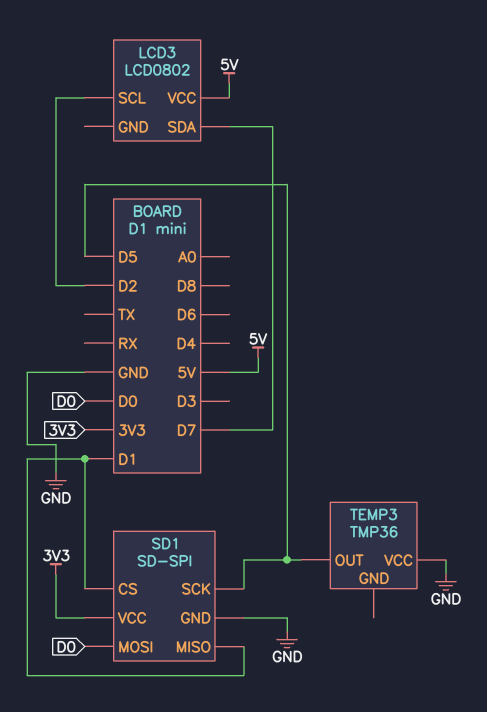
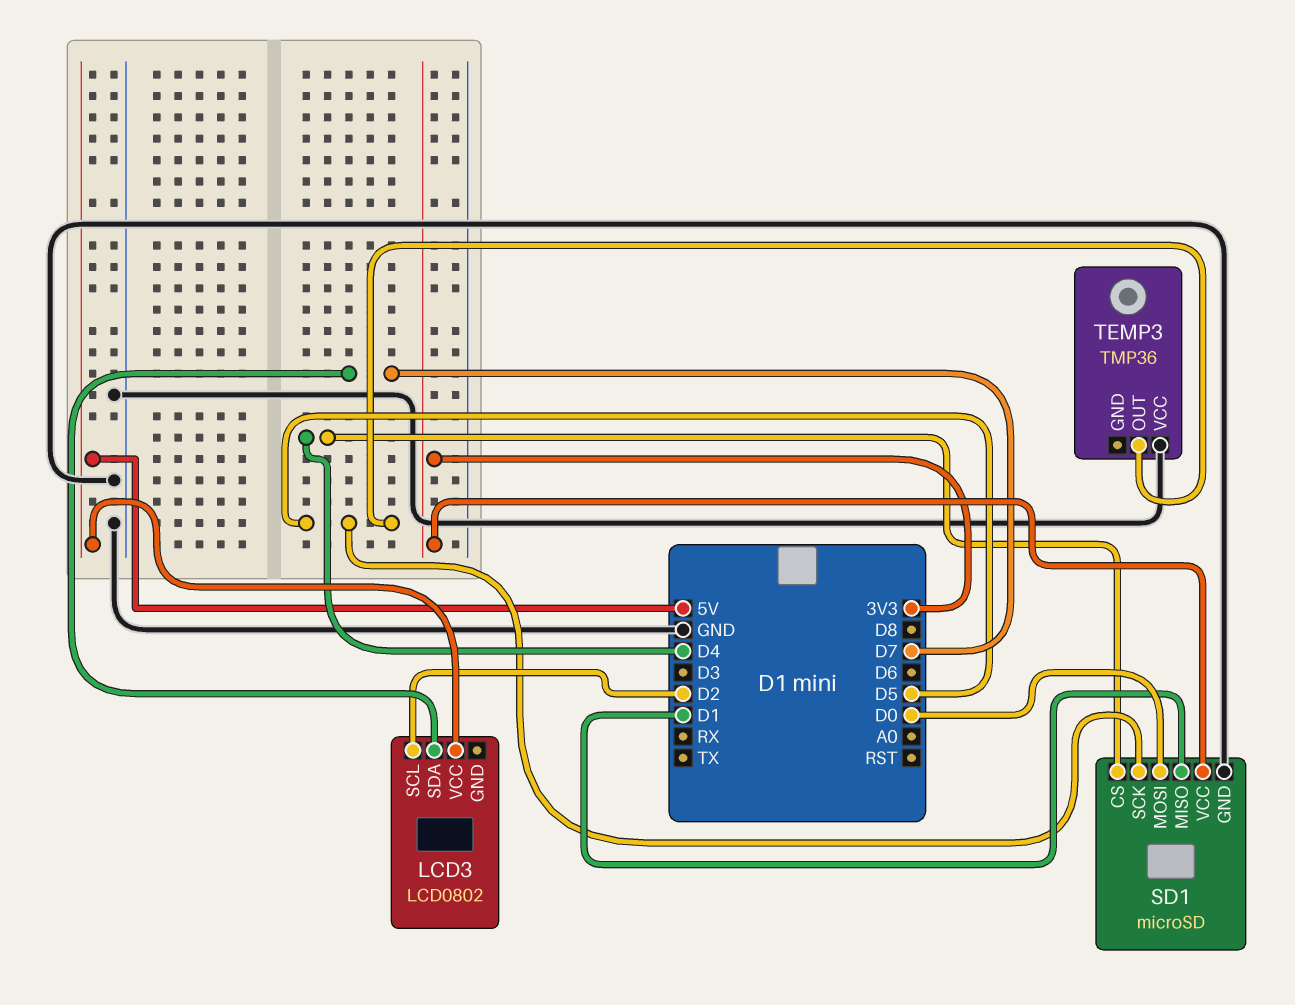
SD1: SD-SPI -> microSD
SD1 pin CS: D1 -> D4

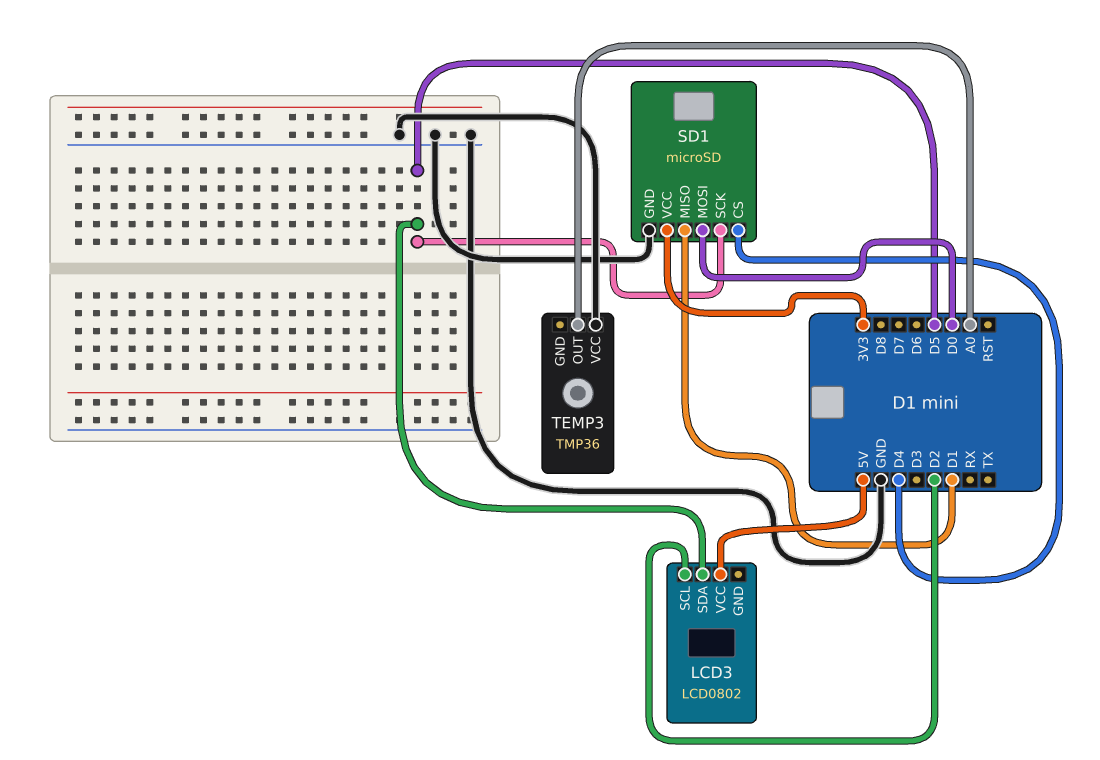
LCD3 pin SDA: D7 -> D5
TEMP3 pin OUT: D5 -> A0

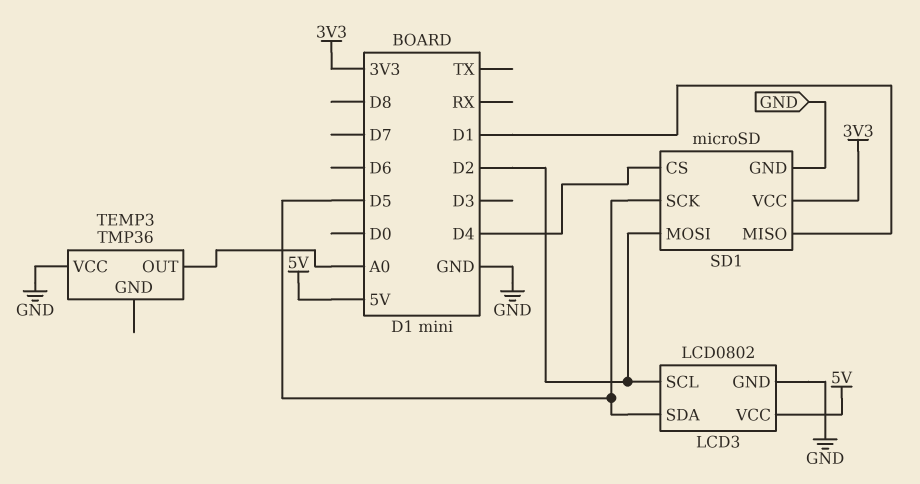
LCD3 pin GND: none -> GND
SD1 pin MOSI: D0 -> D2

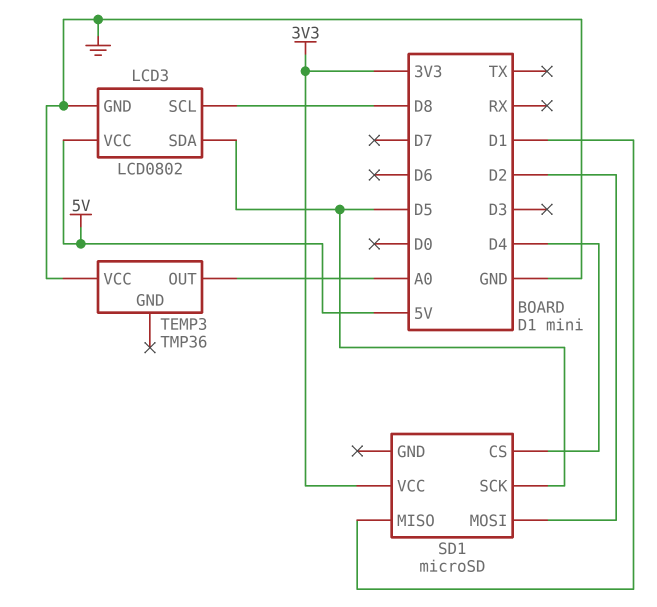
LCD3 pin SCL: D2 -> D8
SD1 pin GND: GND -> none

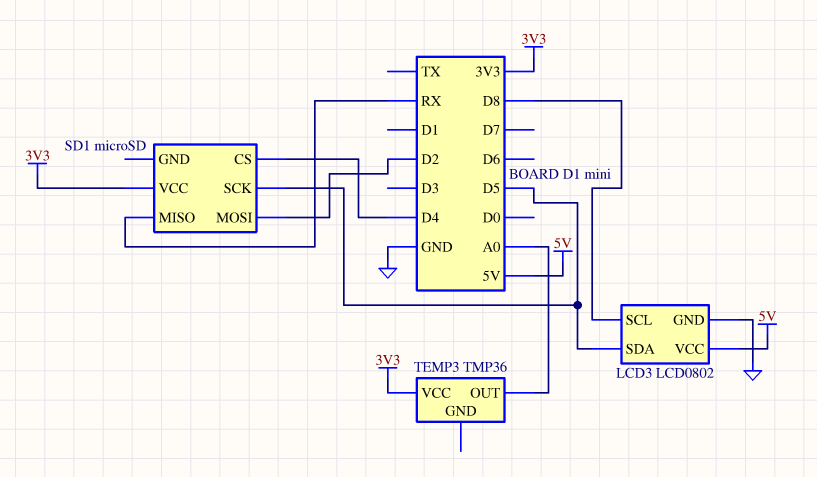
SD1 pin MISO: D1 -> RX
TEMP3 pin VCC: GND -> 3V3

